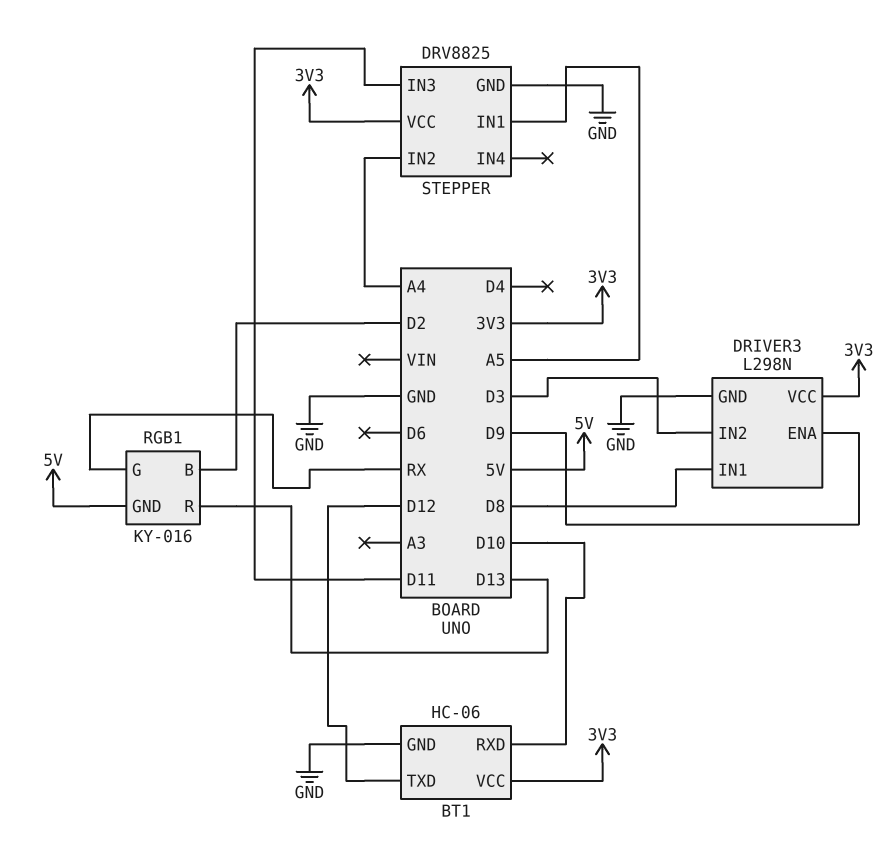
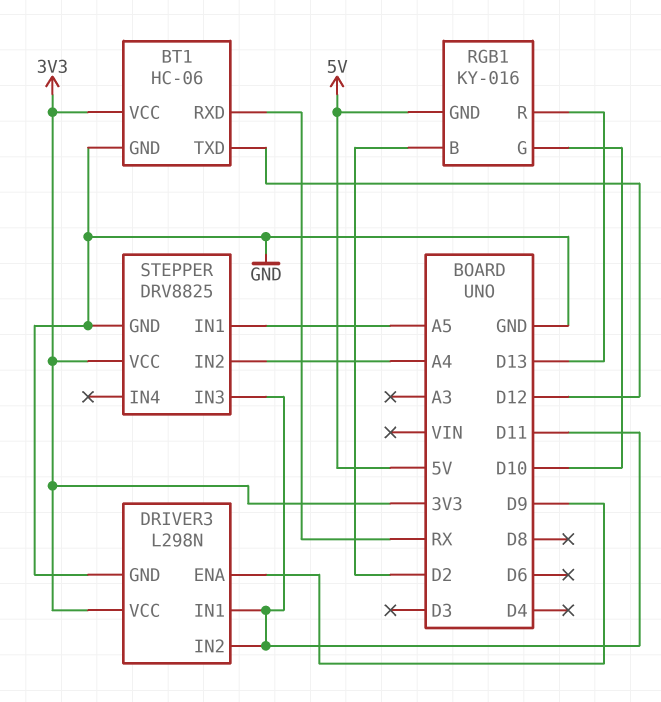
BT1 pin RXD: D10 -> RX
DRIVER3 pin IN1: D8 -> D11
DRIVER3 pin IN2: D3 -> D11
RGB1 pin G: RX -> D10

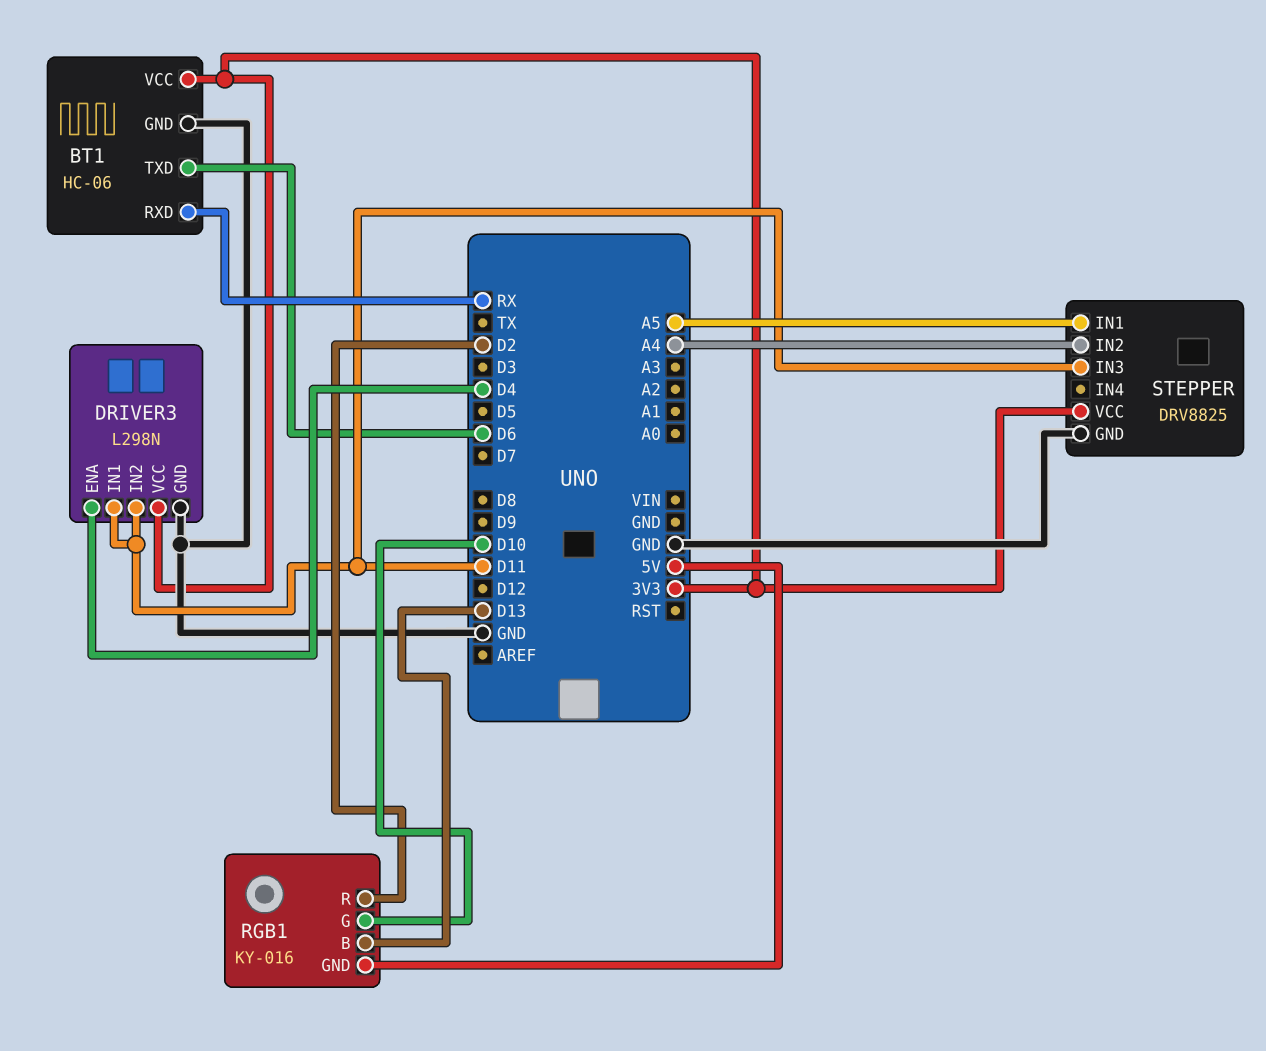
BT1 pin TXD: D12 -> D6
DRIVER3 pin ENA: D9 -> D4
RGB1 pin B: D2 -> D13
RGB1 pin R: D13 -> D2

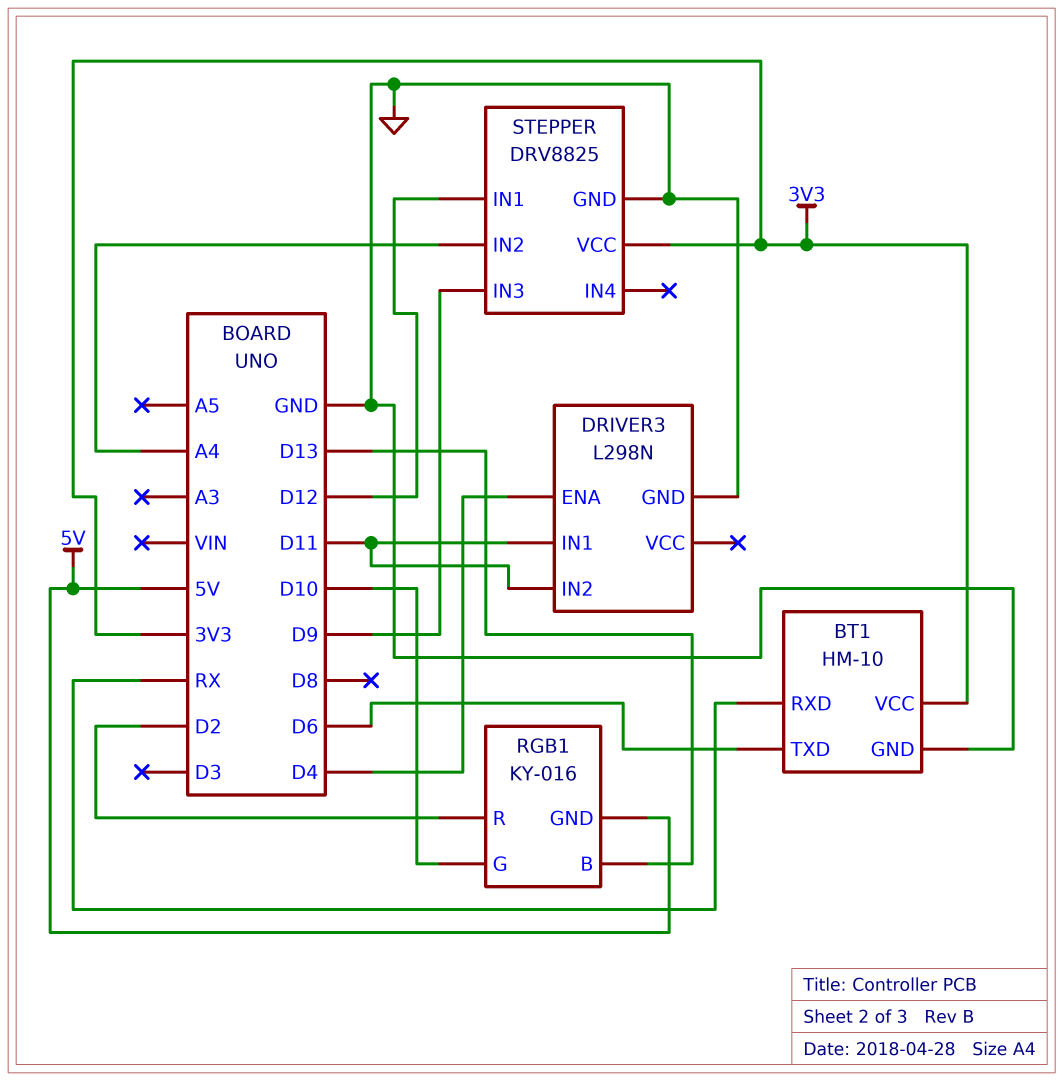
BT1: HC-06 -> HM-10
DRIVER3 pin VCC: 3V3 -> none
STEPPER pin IN1: A5 -> D12
STEPPER pin IN3: D11 -> D9

